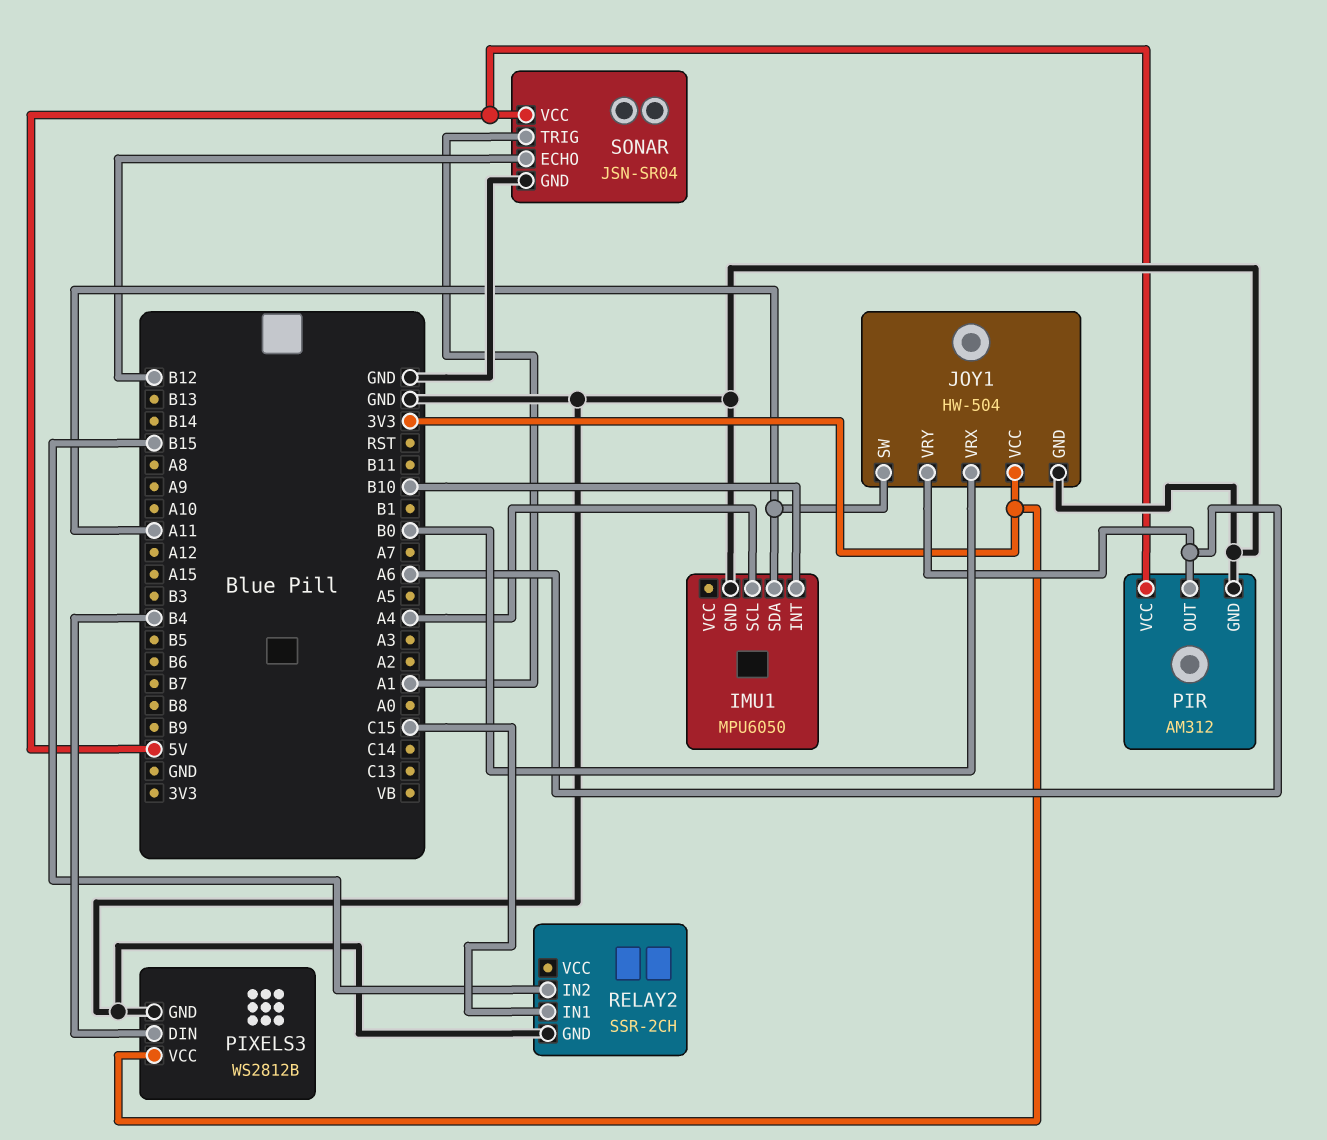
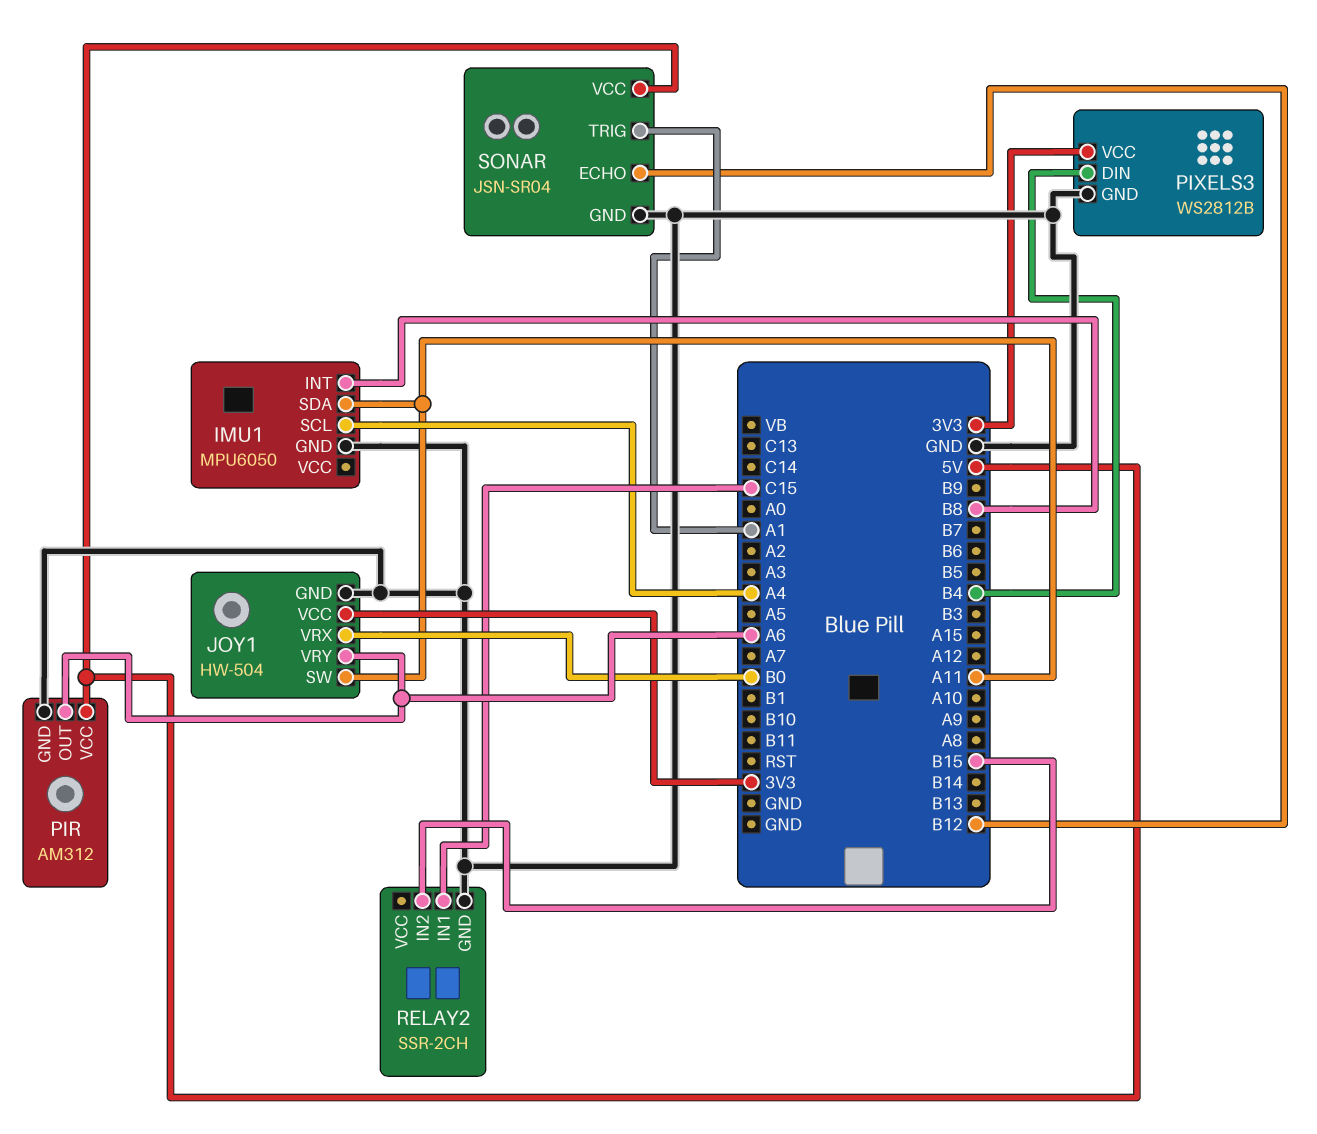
IMU1 pin INT: B10 -> B8

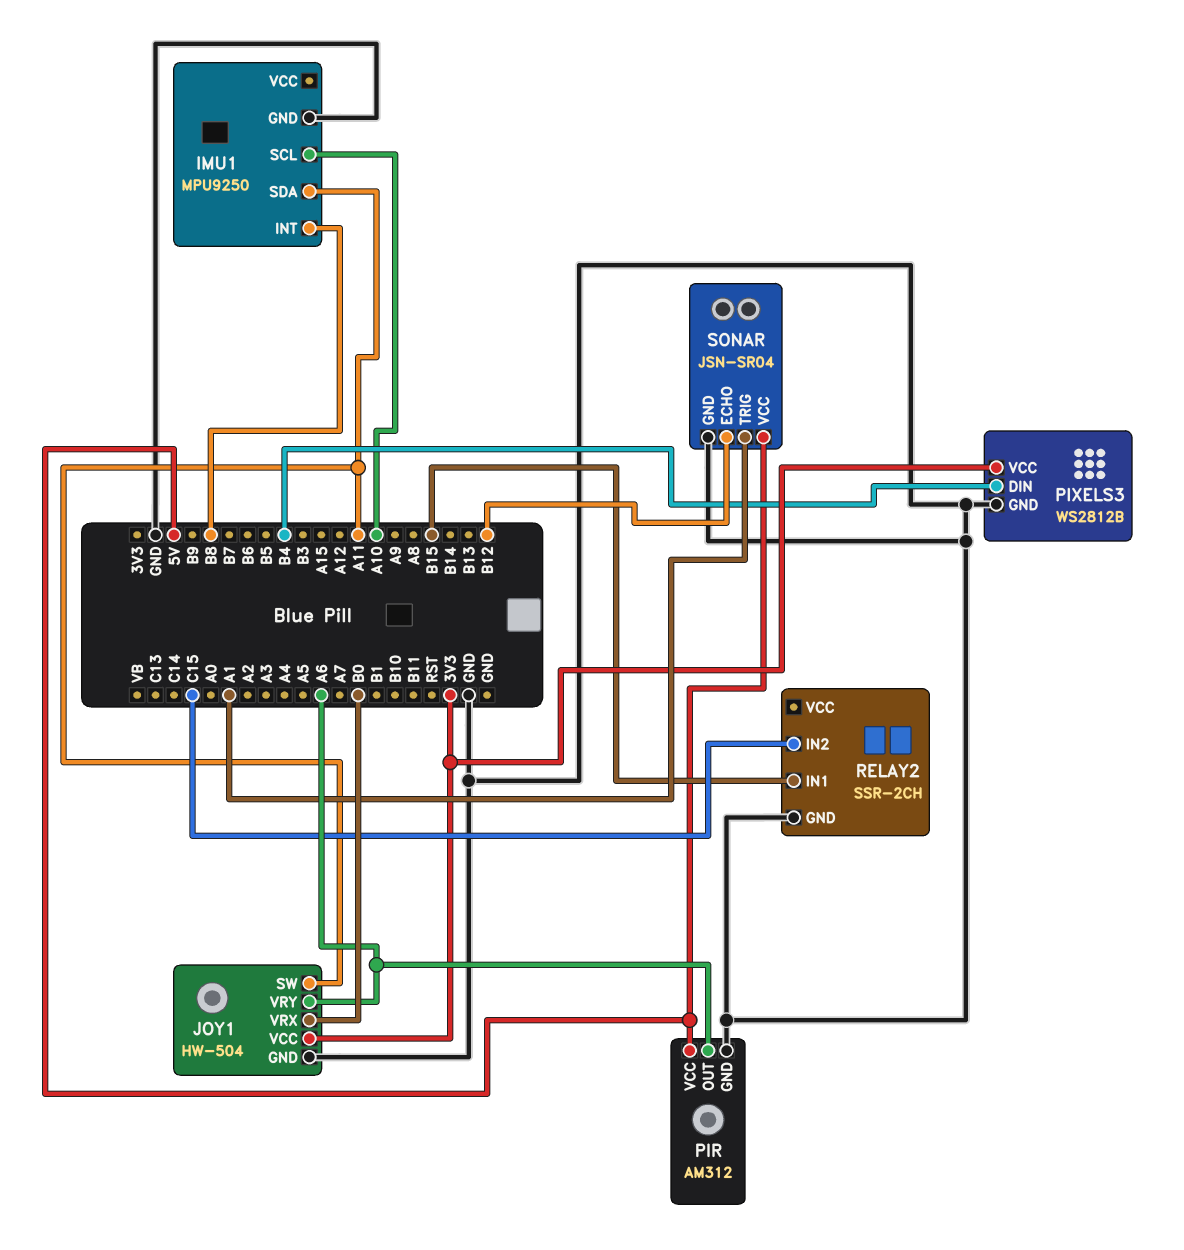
IMU1: MPU6050 -> MPU9250
IMU1 pin SCL: A4 -> A10
RELAY2 pin IN1: C15 -> B15
RELAY2 pin IN2: B15 -> C15

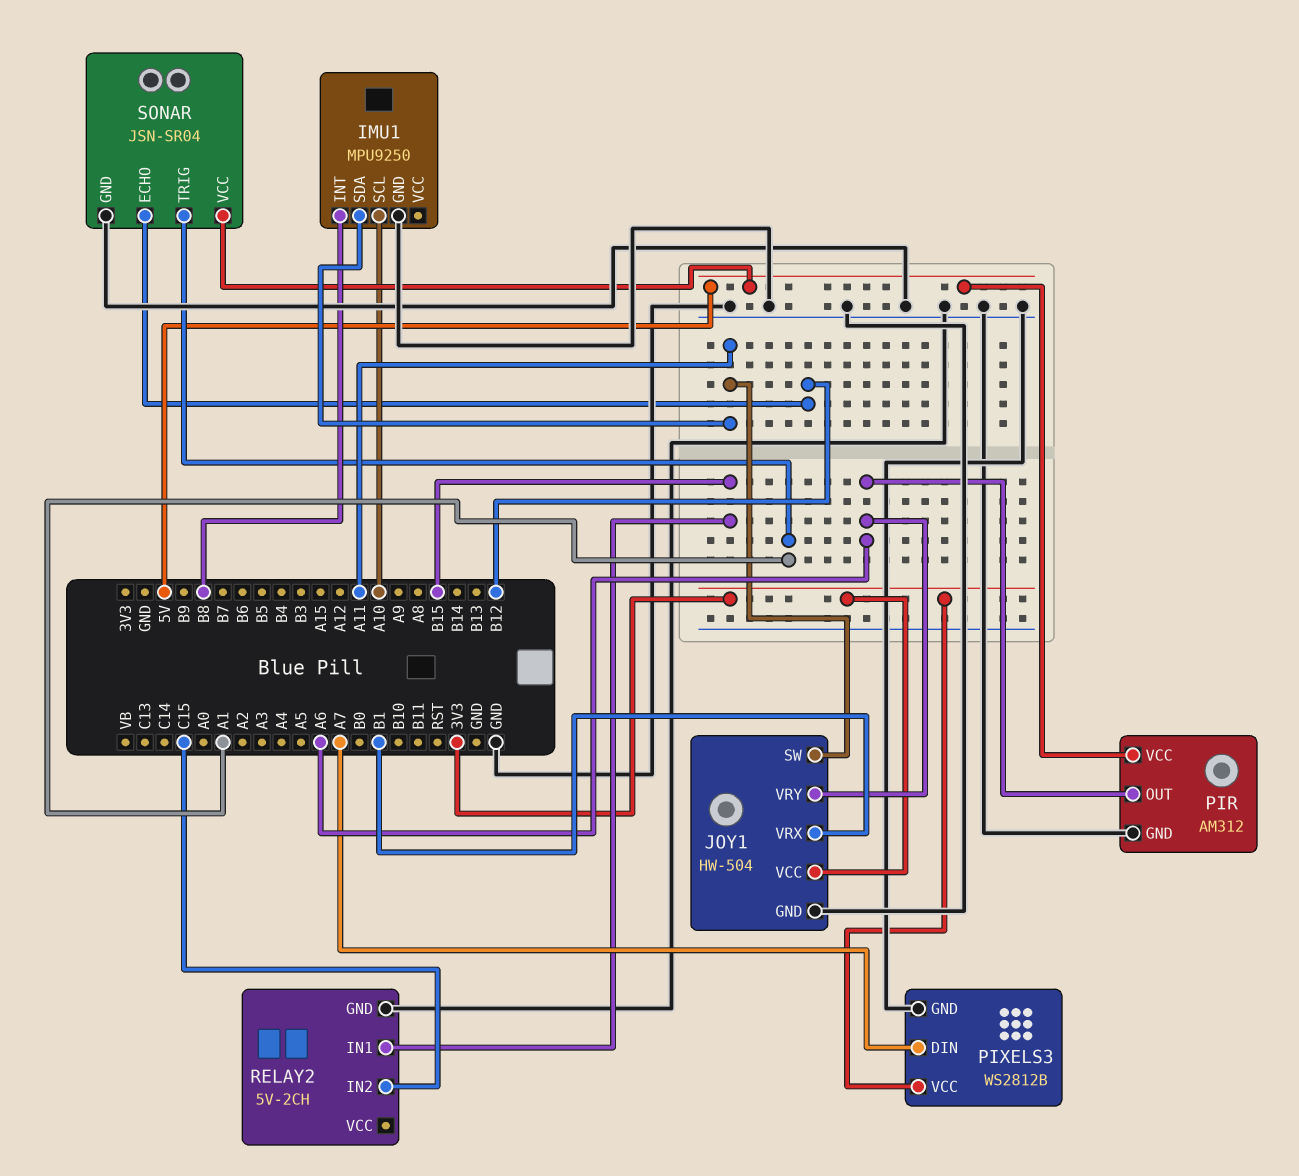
JOY1 pin VRX: B0 -> B1
PIXELS3 pin DIN: B4 -> A7
RELAY2: SSR-2CH -> 5V-2CH

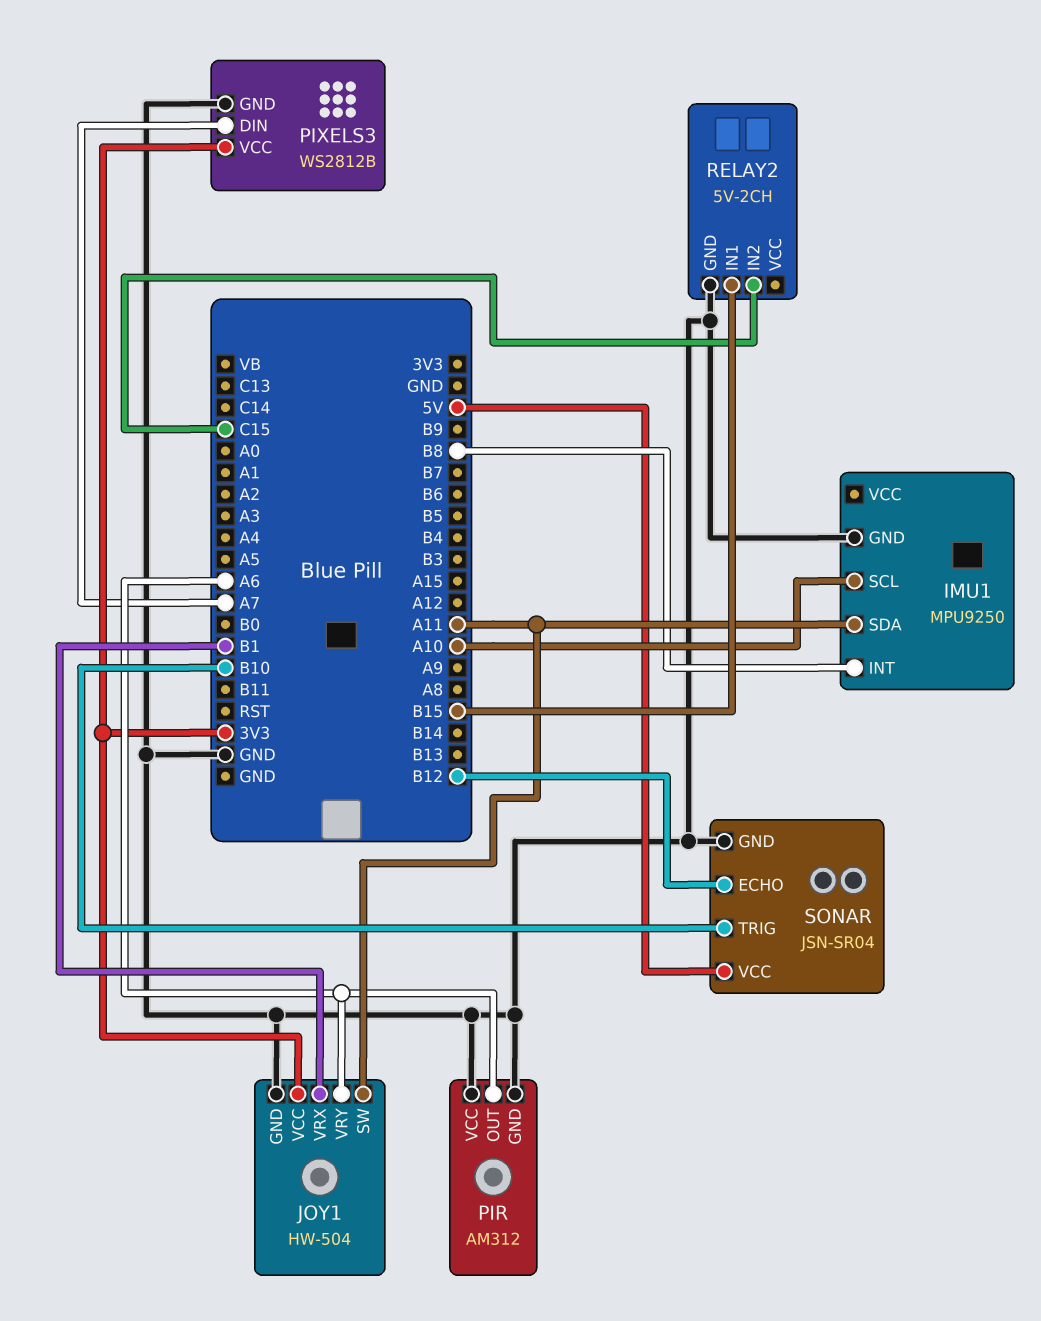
PIR pin VCC: 5V -> GND
SONAR pin TRIG: A1 -> B10

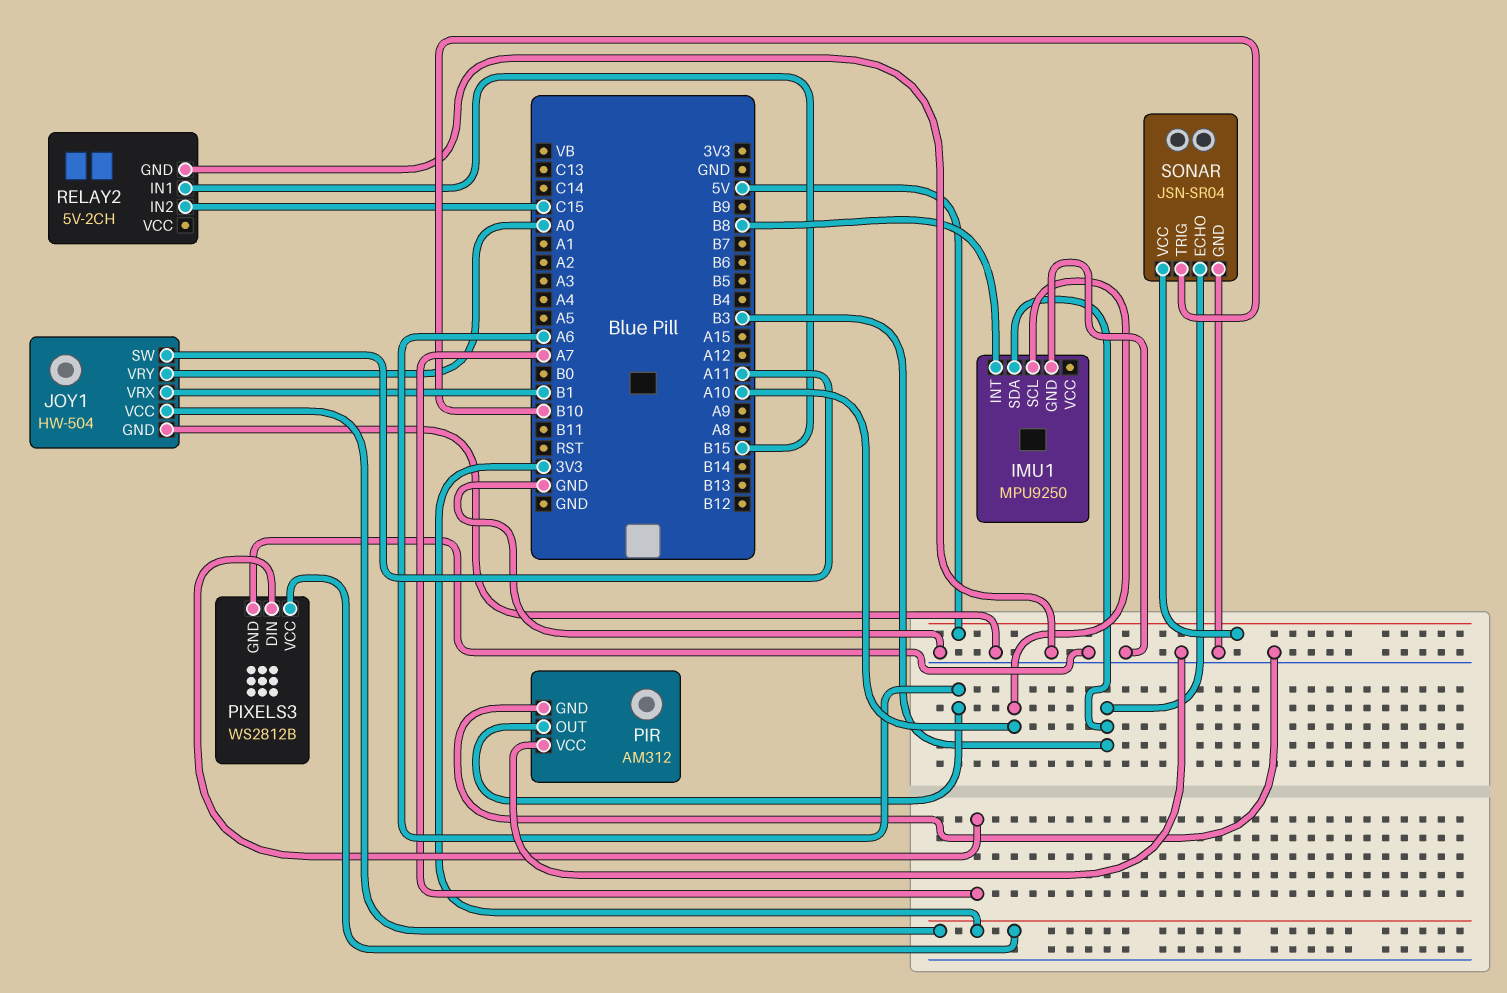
IMU1 pin SDA: A11 -> B3
JOY1 pin VRY: A6 -> A0
SONAR pin ECHO: B12 -> B3

